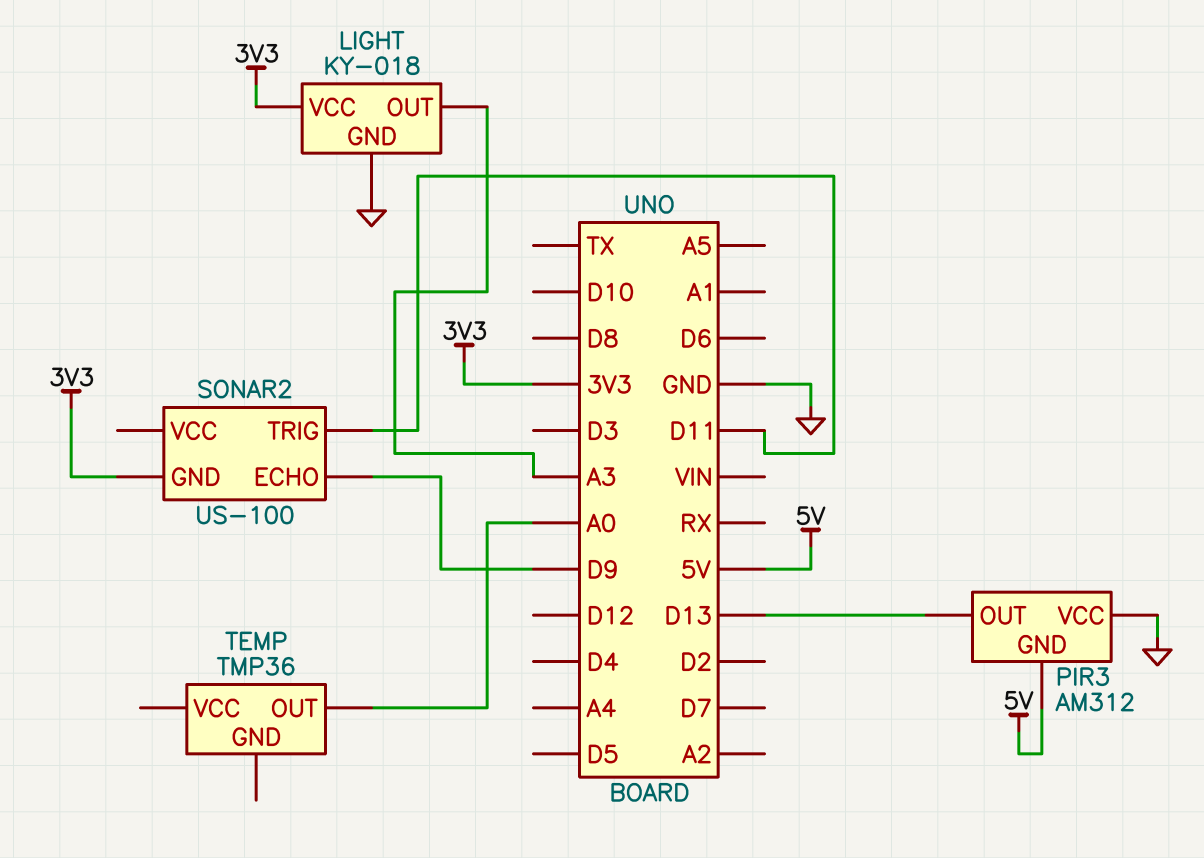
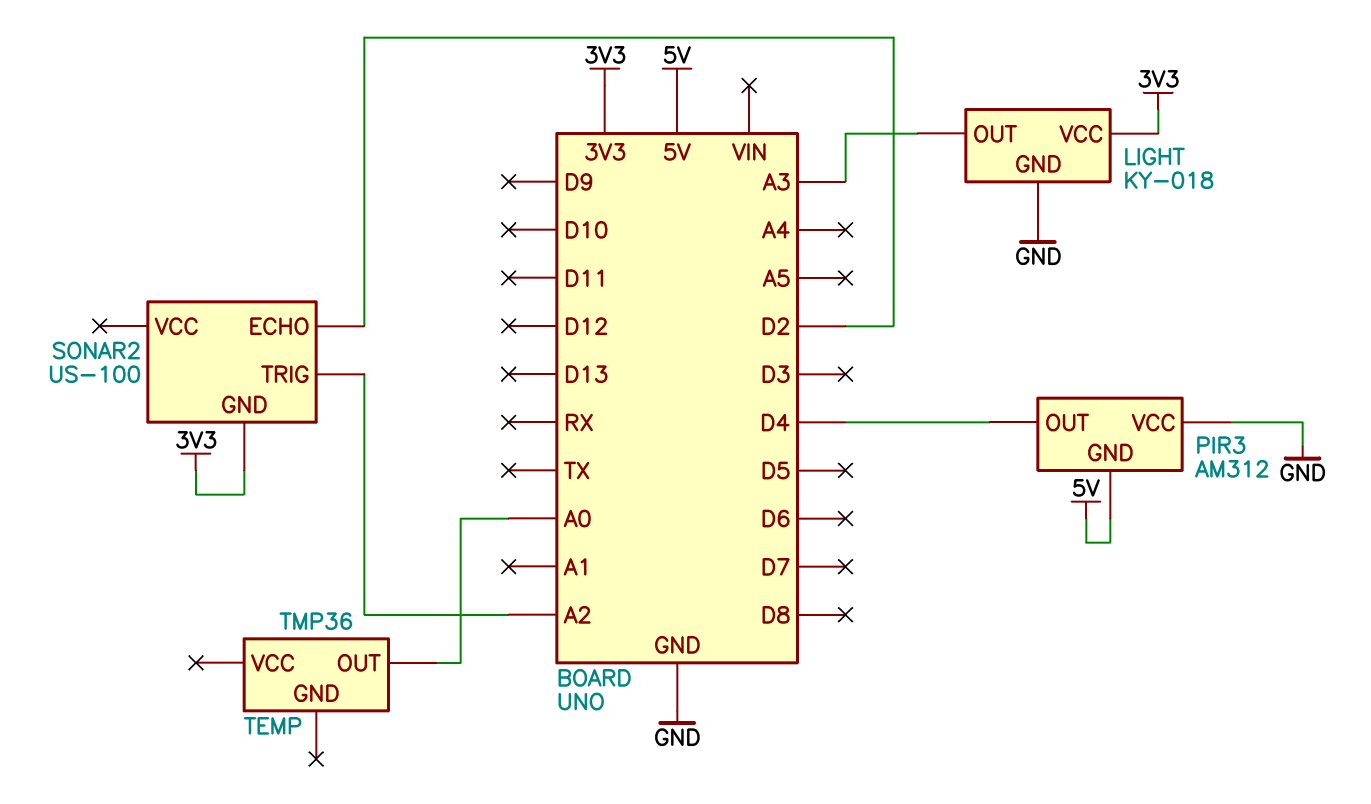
PIR3 pin OUT: D13 -> D4
SONAR2 pin ECHO: D9 -> D2
SONAR2 pin TRIG: D11 -> A2

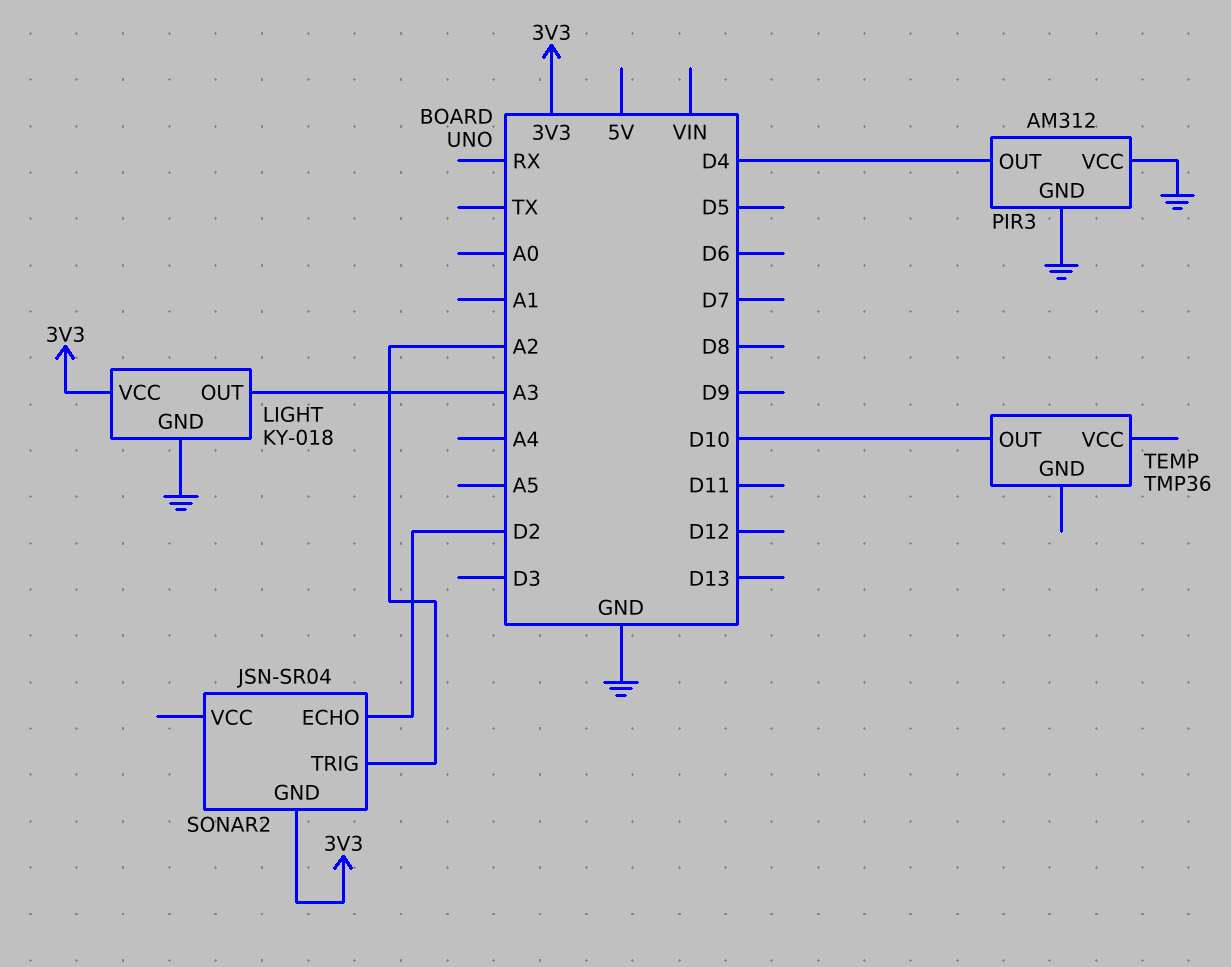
PIR3 pin GND: 5V -> GND
SONAR2: US-100 -> JSN-SR04
TEMP pin OUT: A0 -> D10

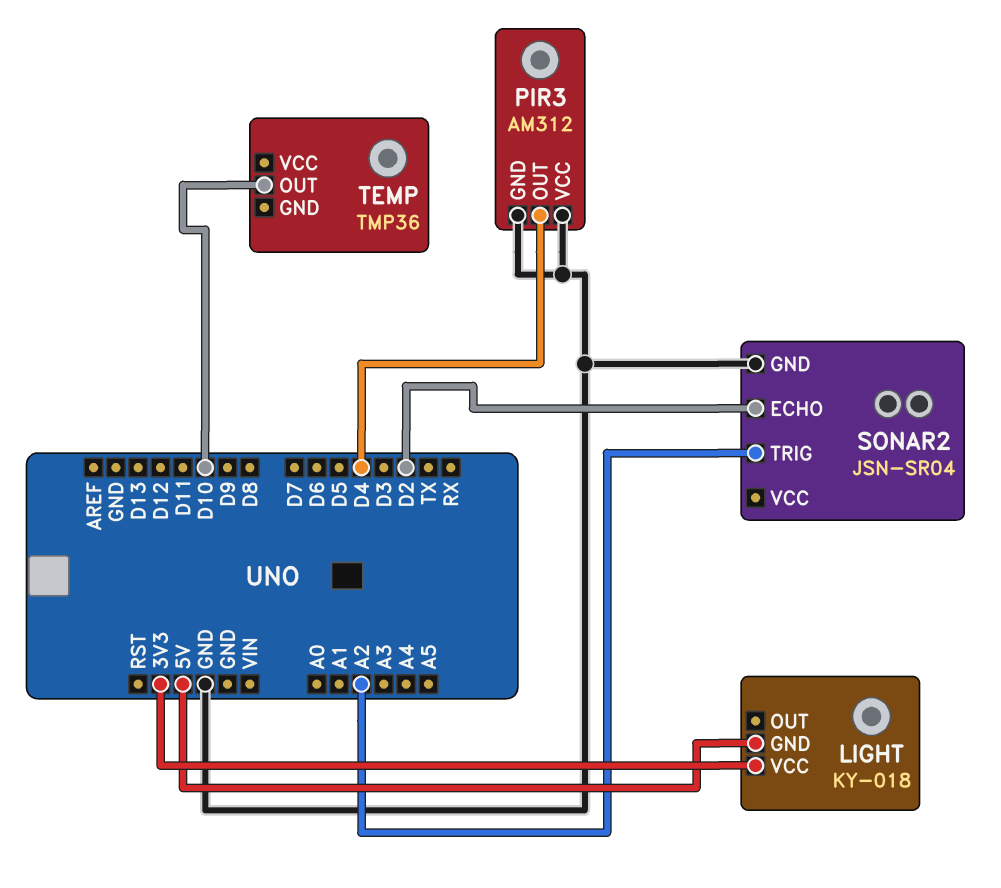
LIGHT pin GND: GND -> 5V
LIGHT pin OUT: A3 -> none
SONAR2 pin GND: 3V3 -> GND

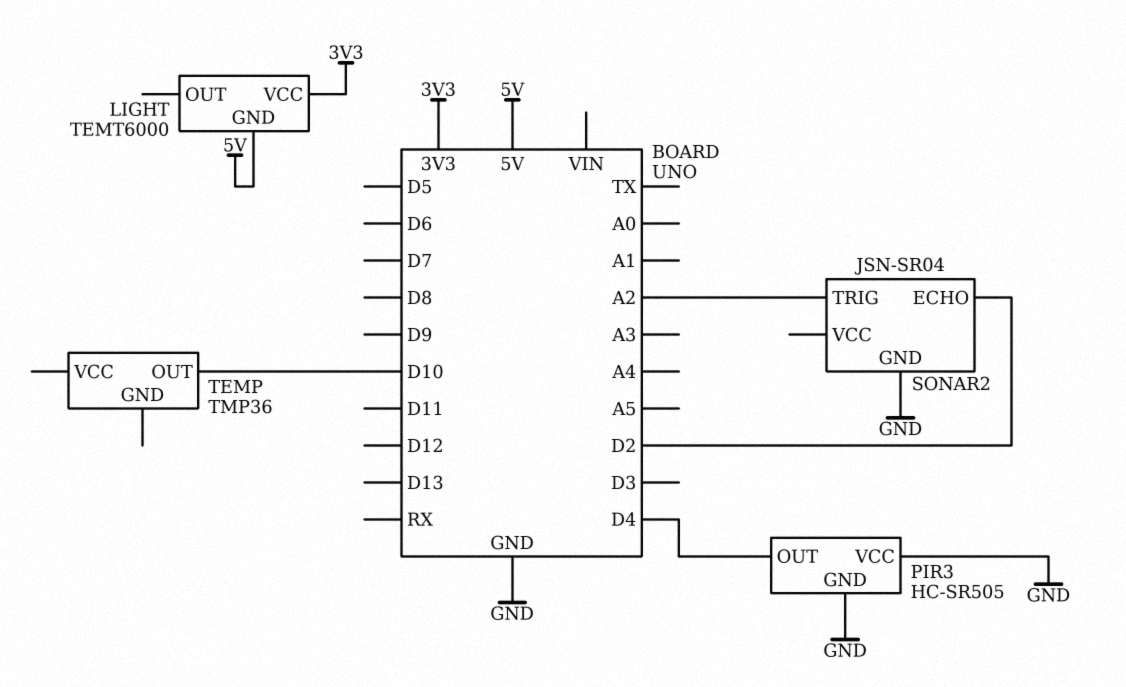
LIGHT: KY-018 -> TEMT6000
PIR3: AM312 -> HC-SR505

